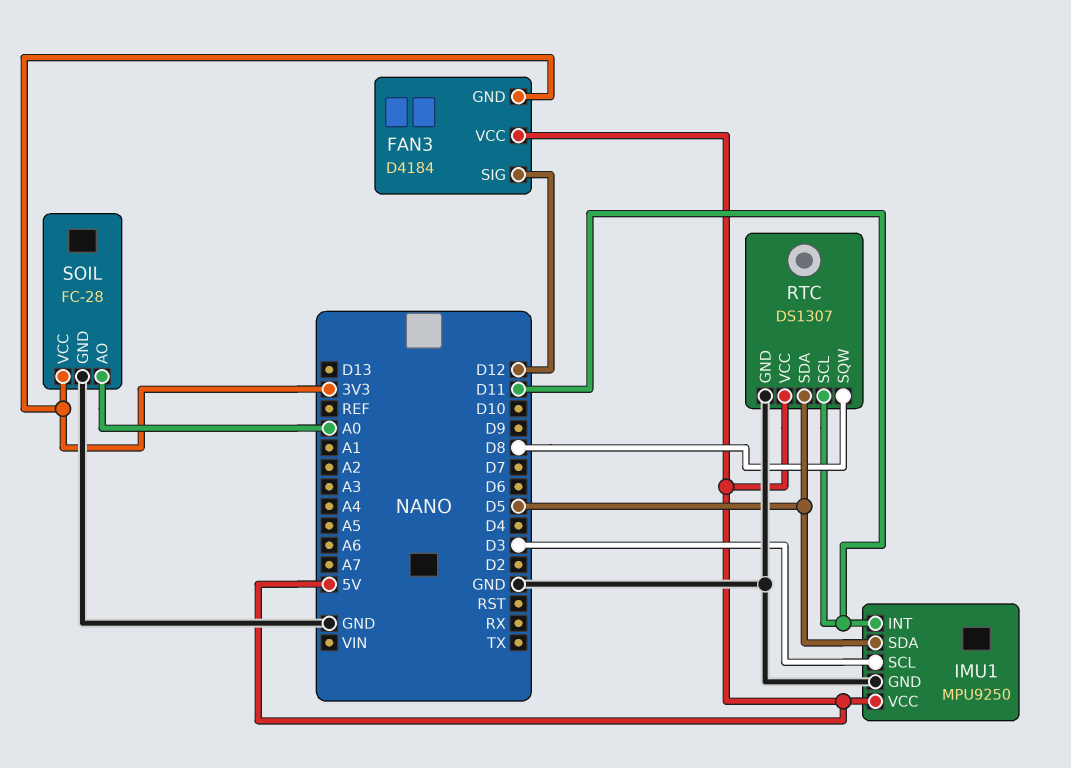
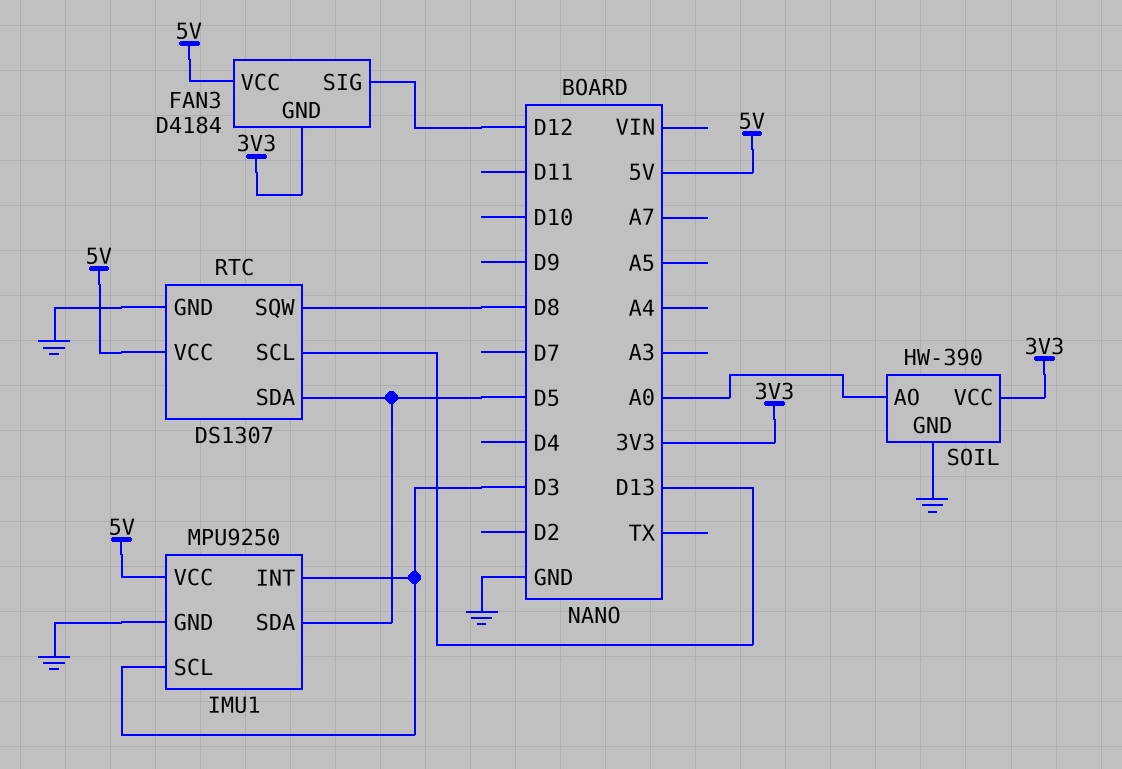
IMU1 pin INT: D11 -> D3
RTC pin SCL: D11 -> D13
SOIL: FC-28 -> HW-390

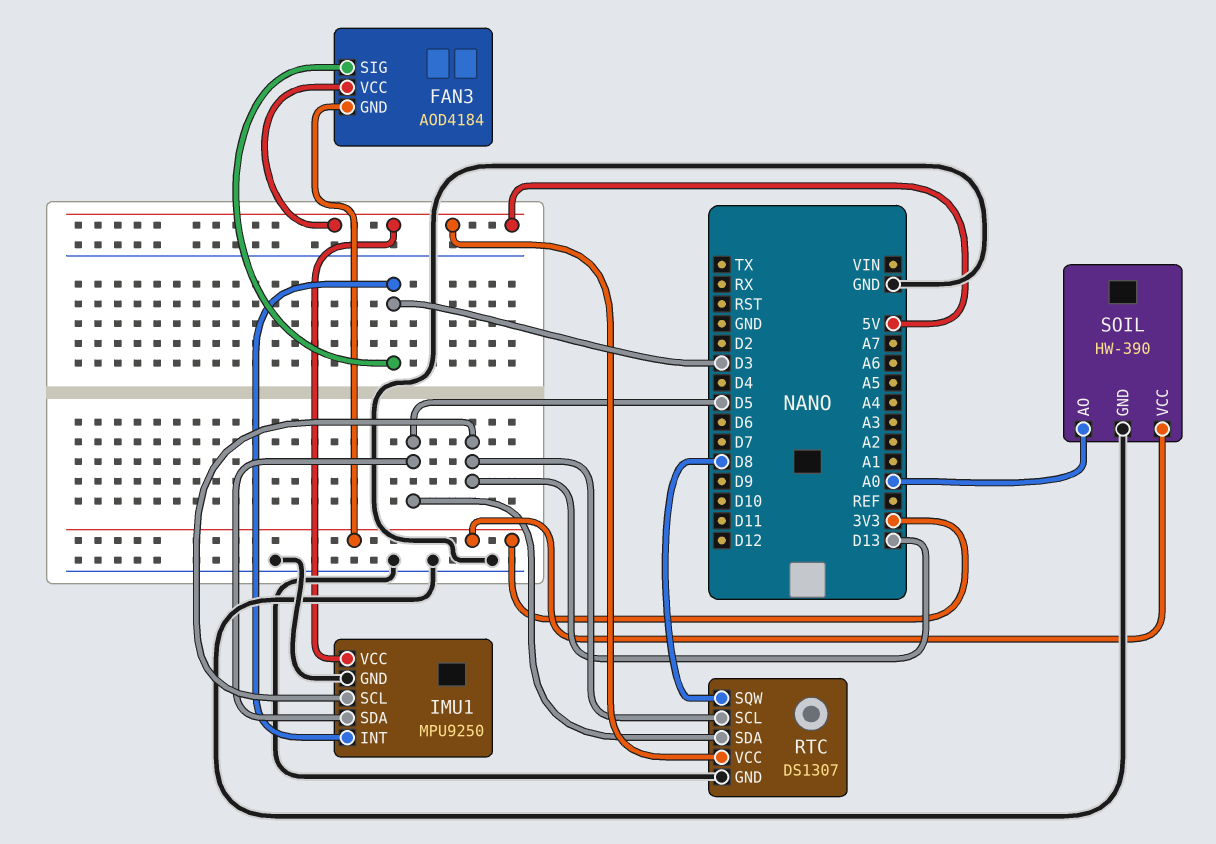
FAN3: D4184 -> AOD4184
FAN3 pin SIG: D12 -> D3
IMU1 pin SCL: D3 -> D13

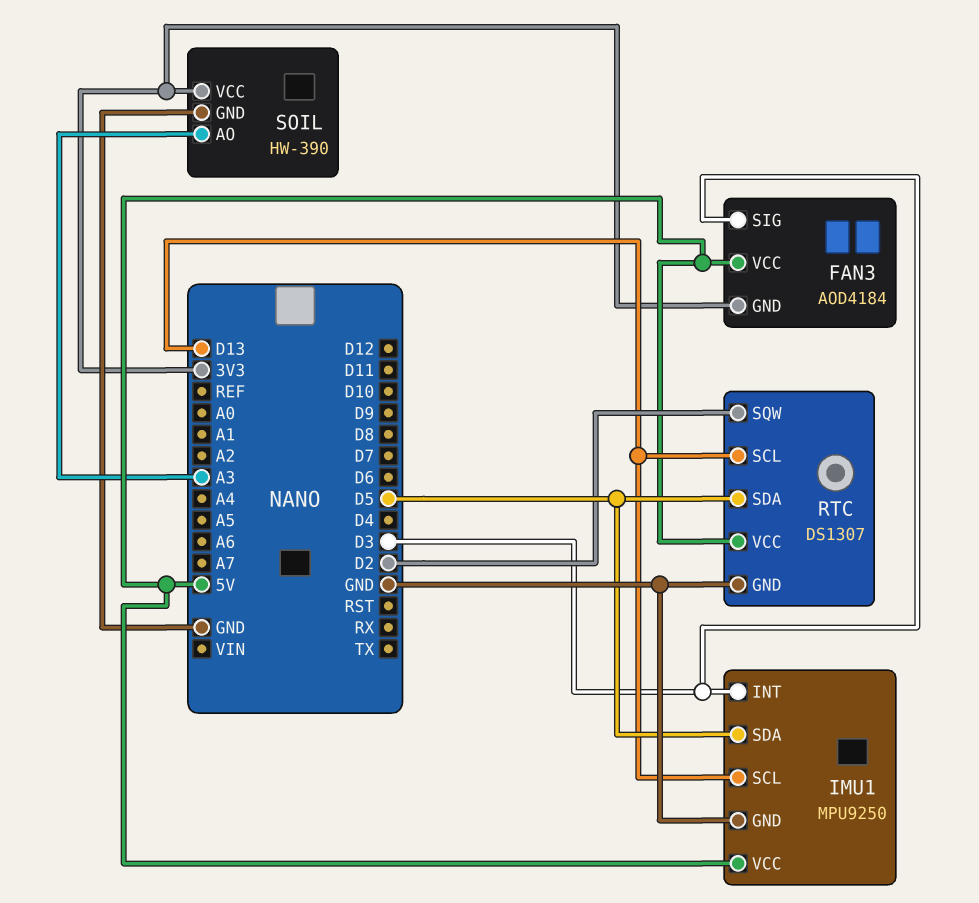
RTC pin SQW: D8 -> D2
SOIL pin AO: A0 -> A3

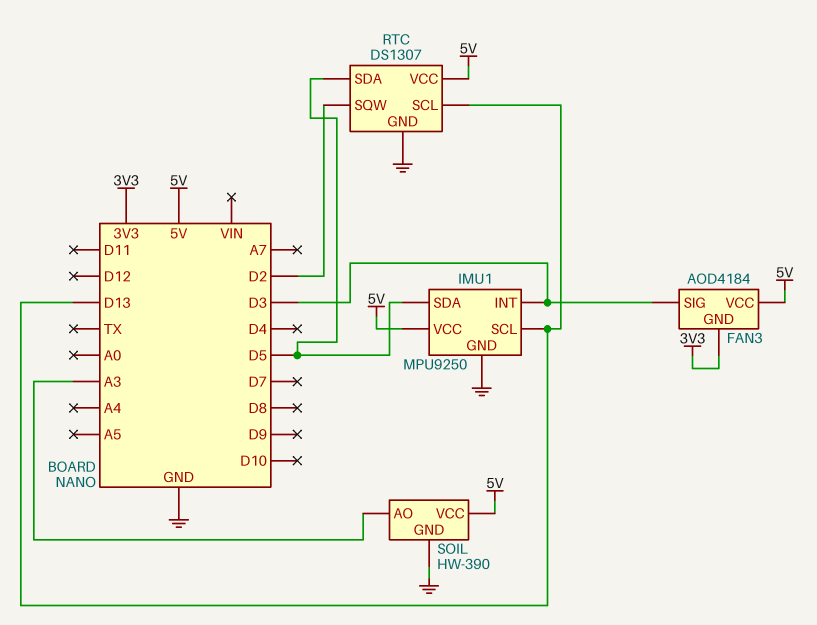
SOIL pin VCC: 3V3 -> 5V

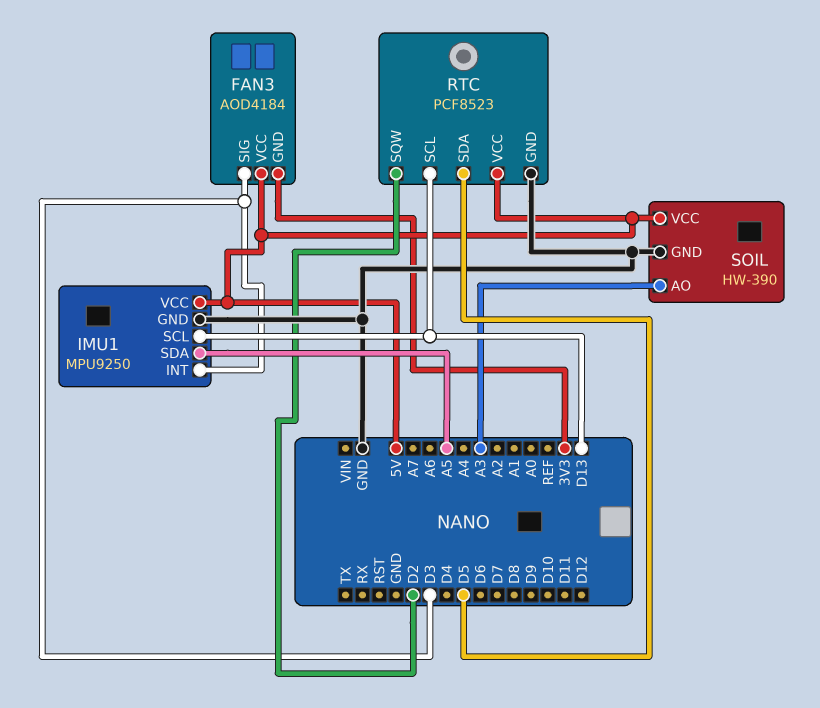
IMU1 pin SDA: D5 -> A5
RTC: DS1307 -> PCF8523

